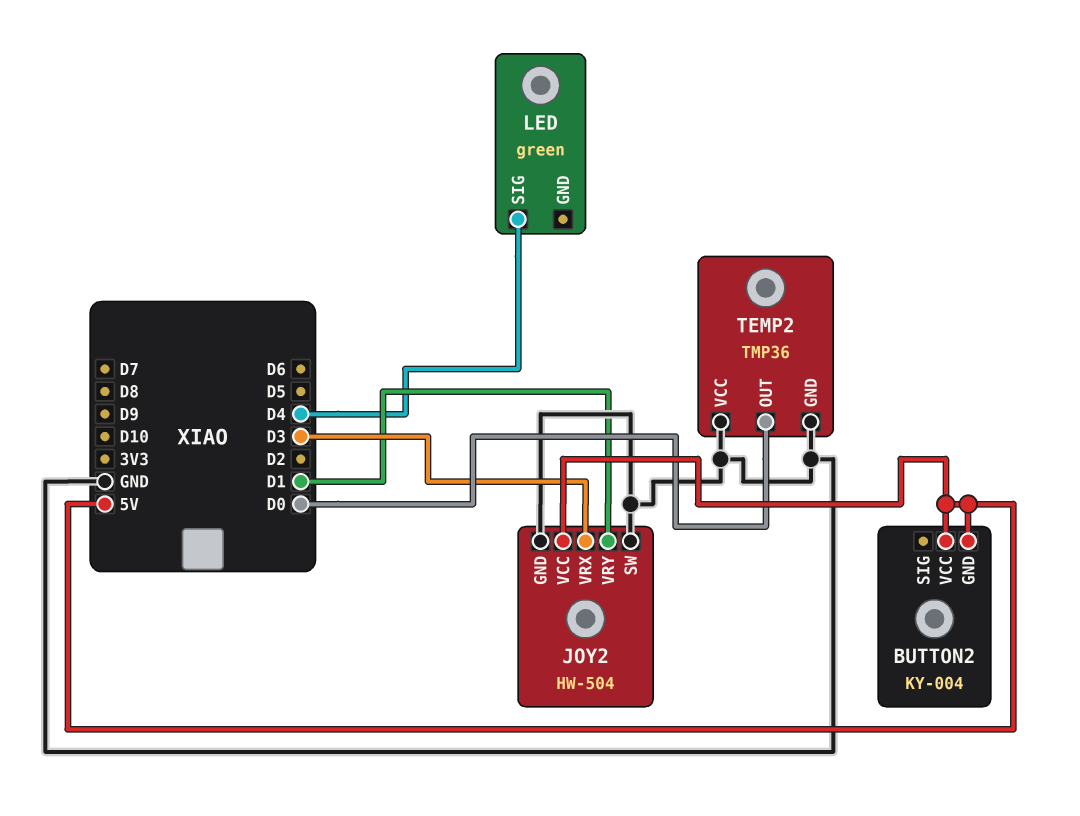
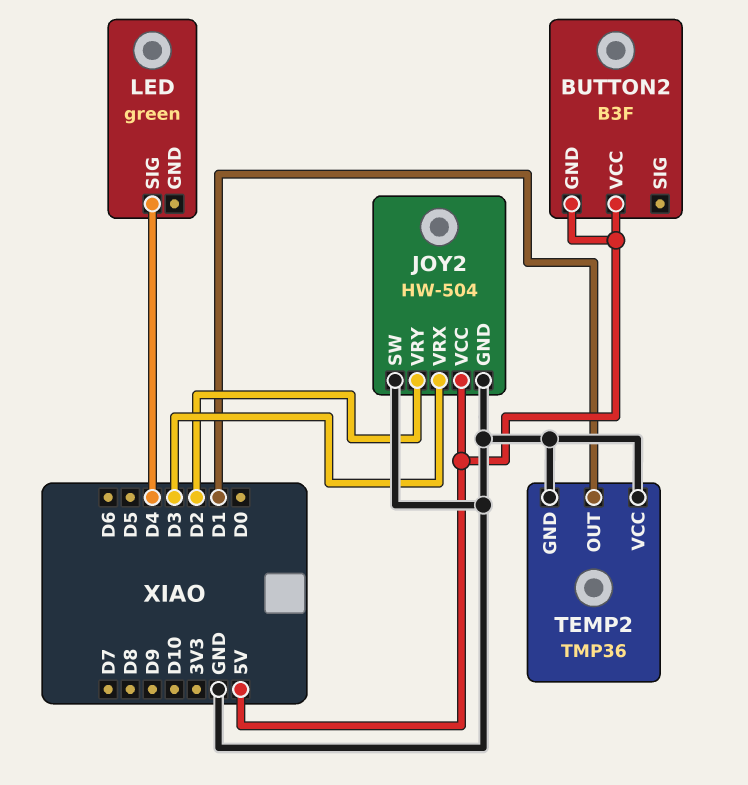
BUTTON2: KY-004 -> B3F
JOY2 pin VRY: D1 -> D2
TEMP2 pin OUT: D0 -> D1

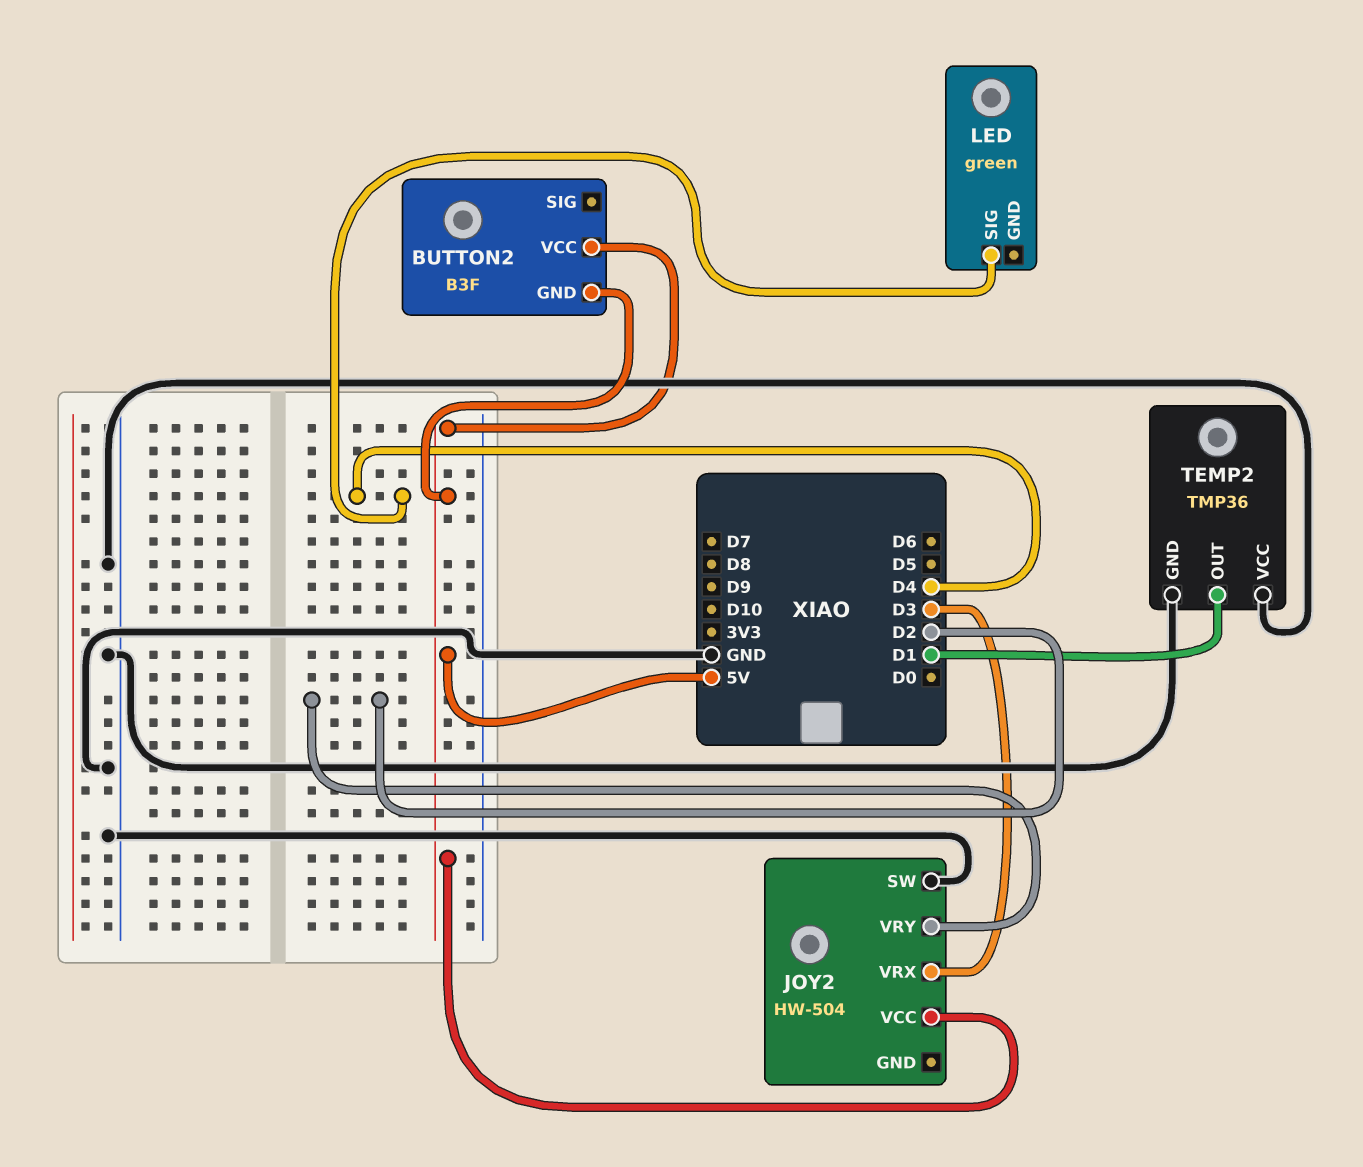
JOY2 pin GND: GND -> none

